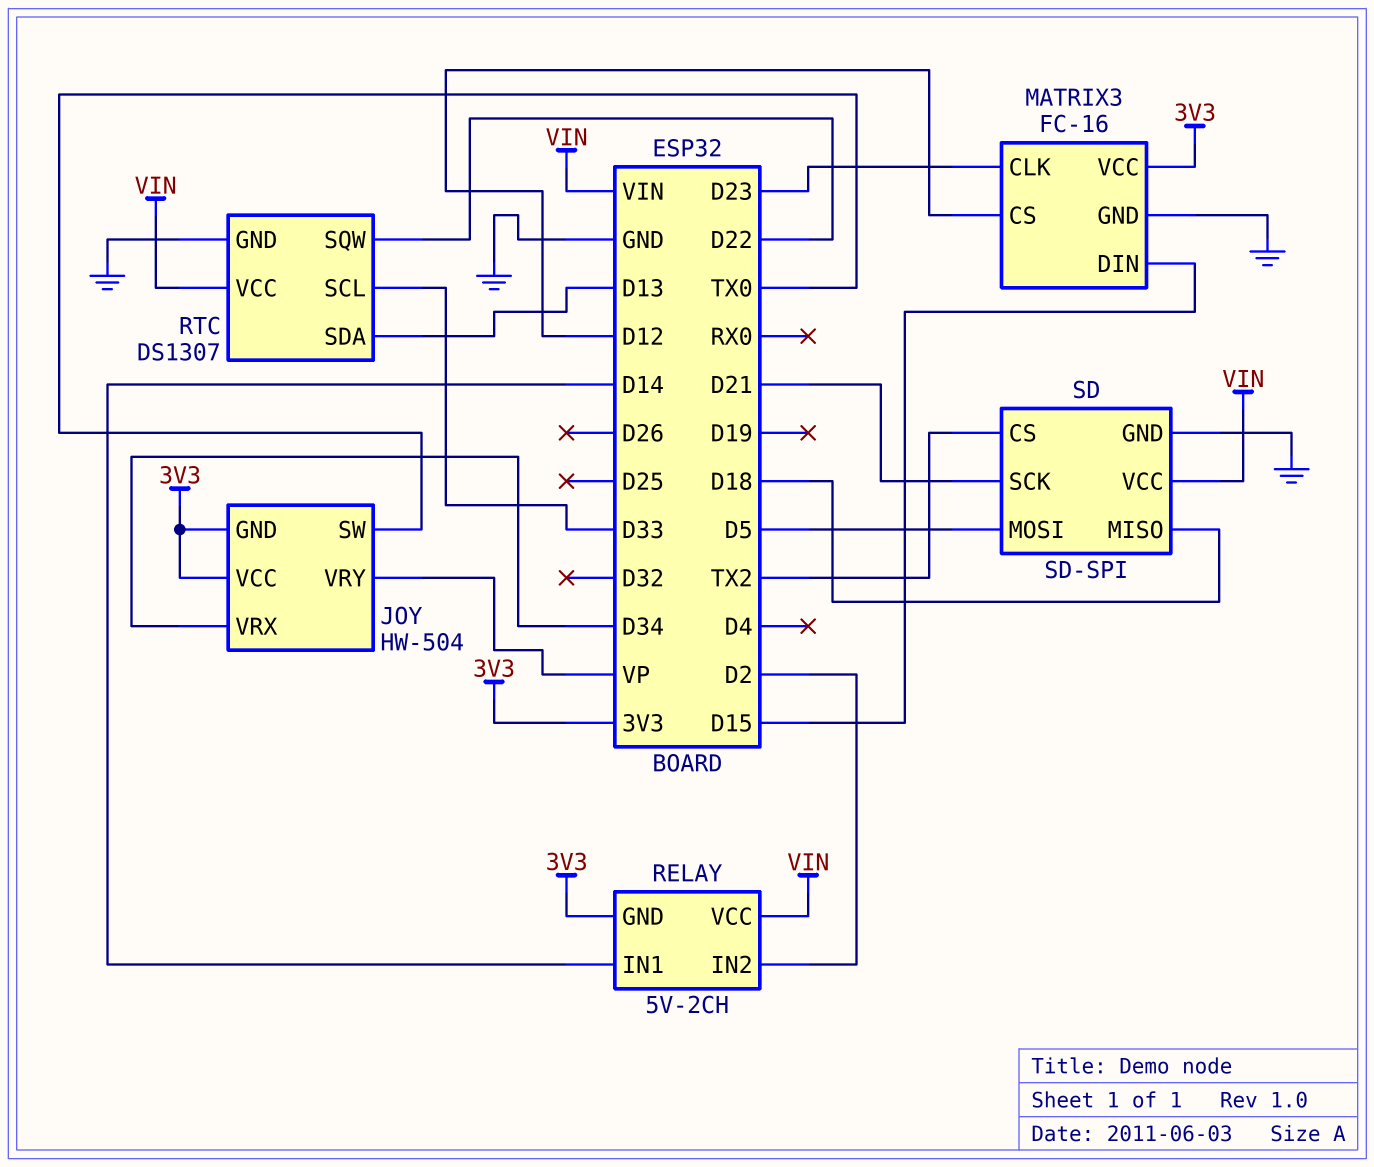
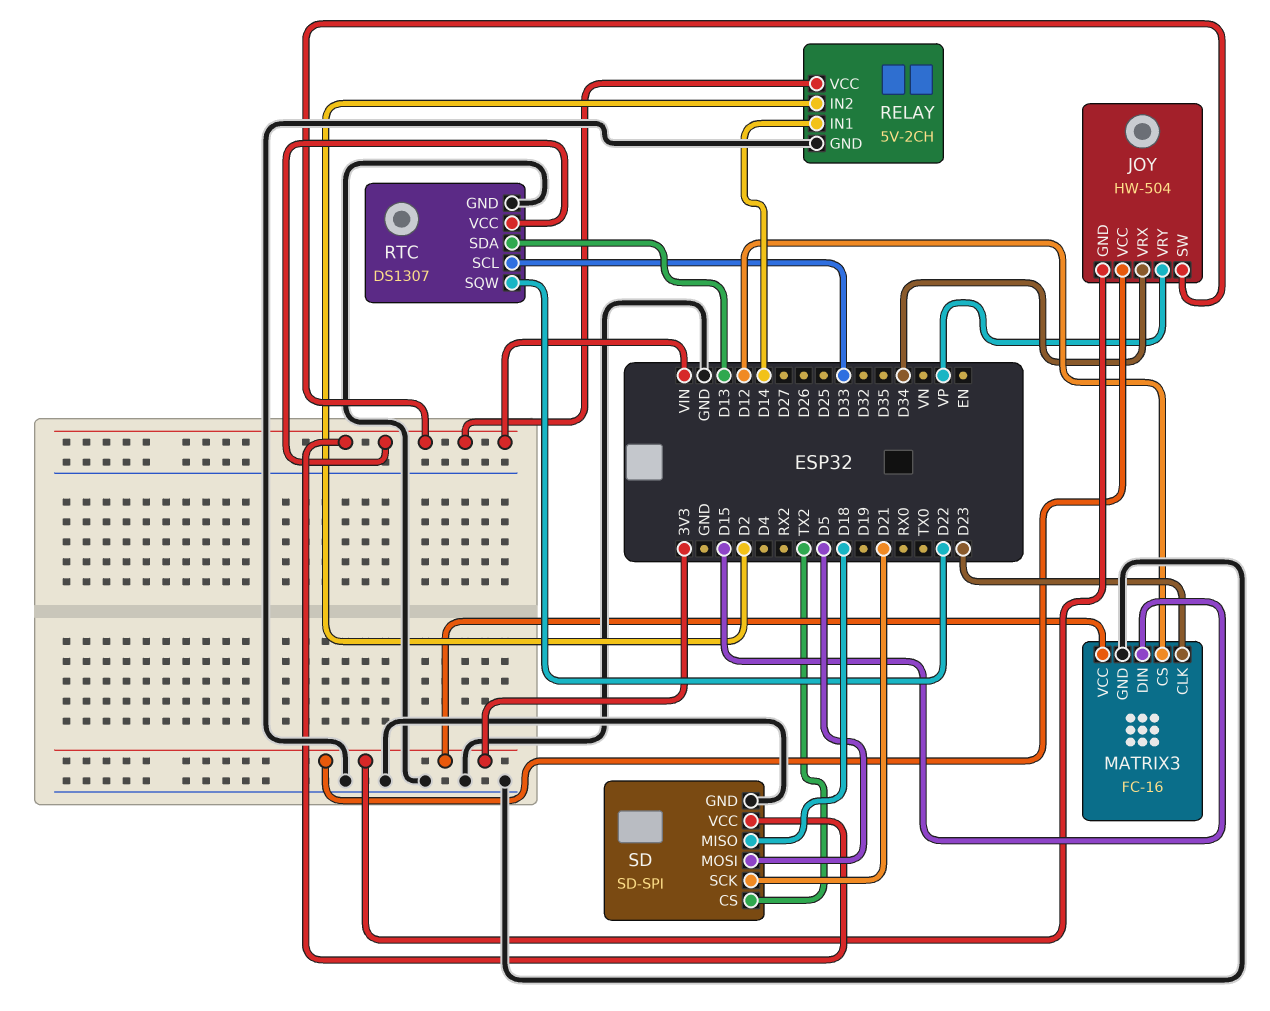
JOY pin SW: TX0 -> VIN
RELAY pin GND: 3V3 -> GND

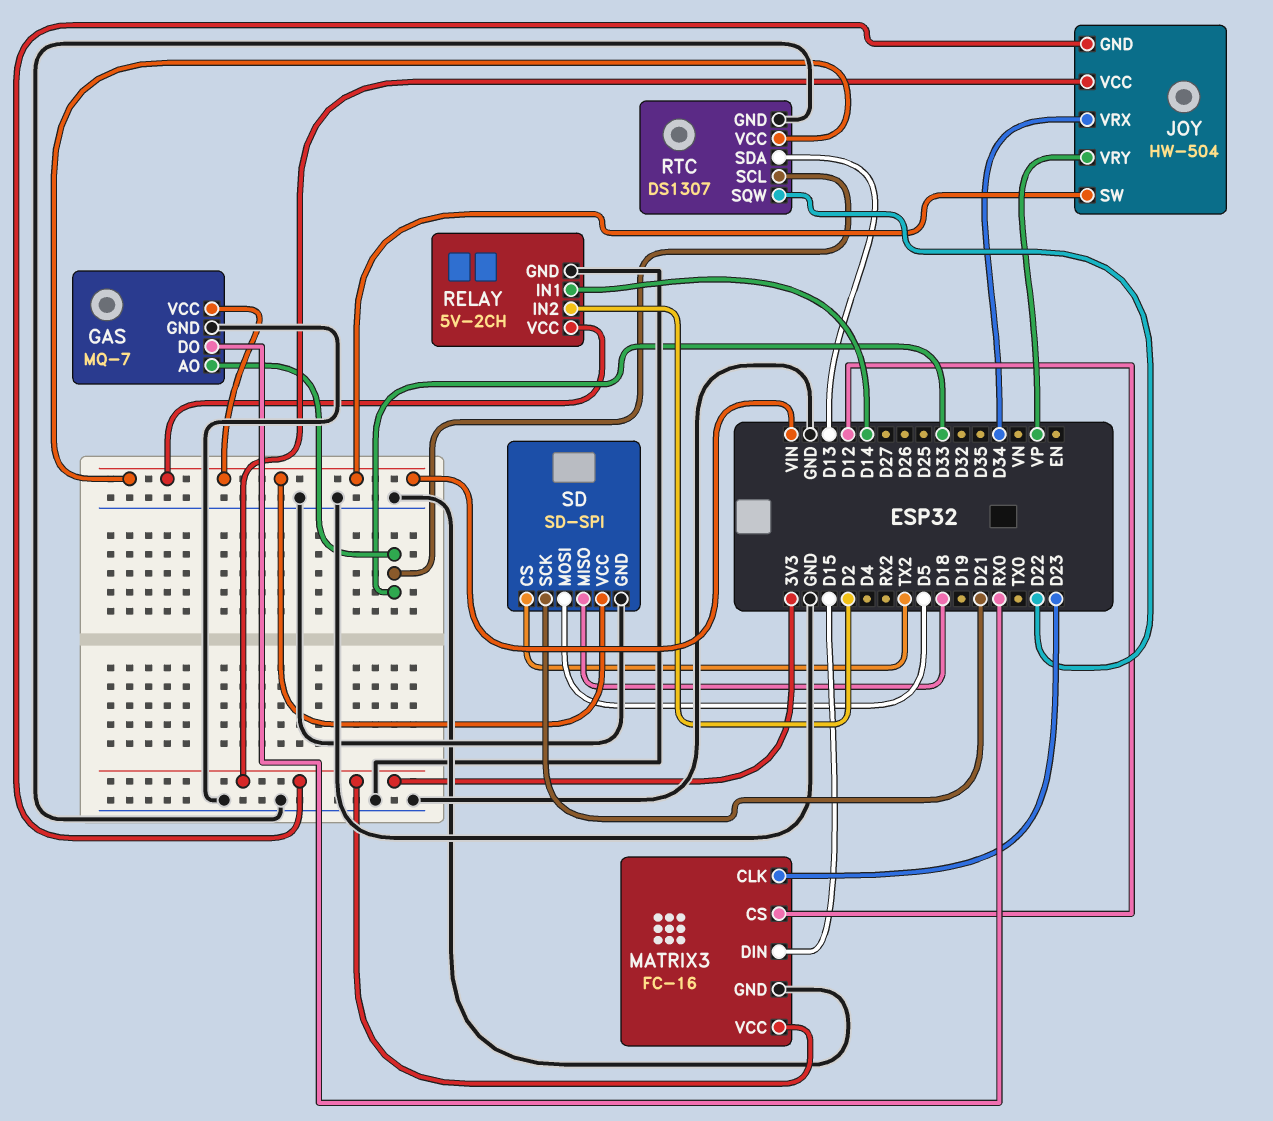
GAS: none -> MQ-7
GAS pin AO: none -> D33
GAS pin DO: none -> RX0
GAS pin GND: none -> GND
GAS pin VCC: none -> VIN

